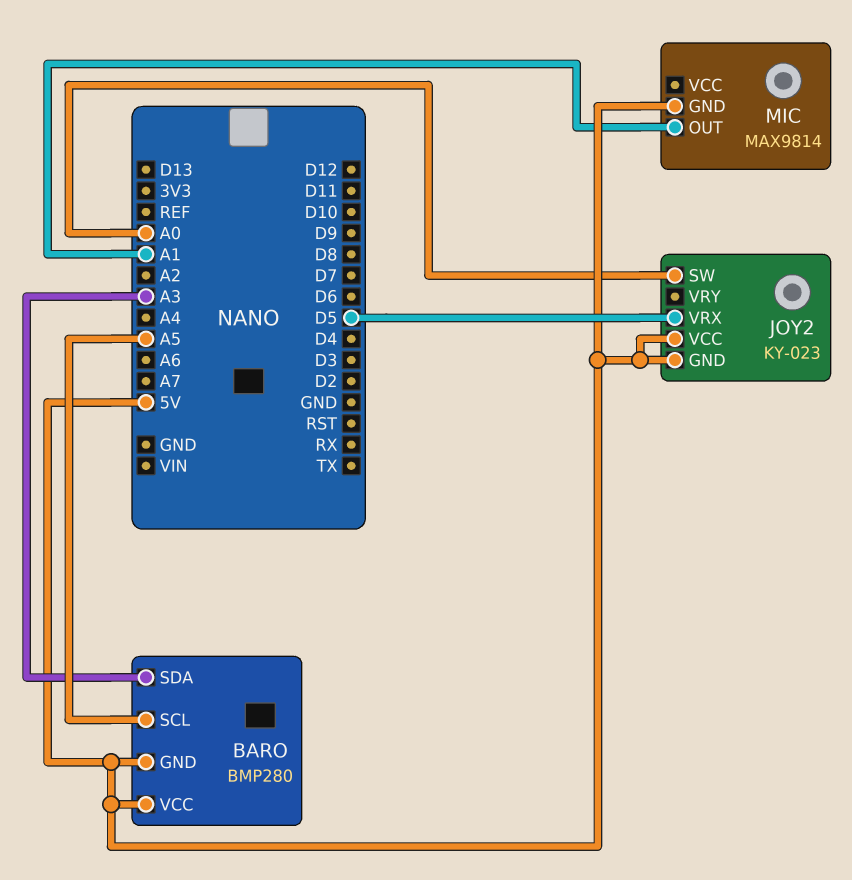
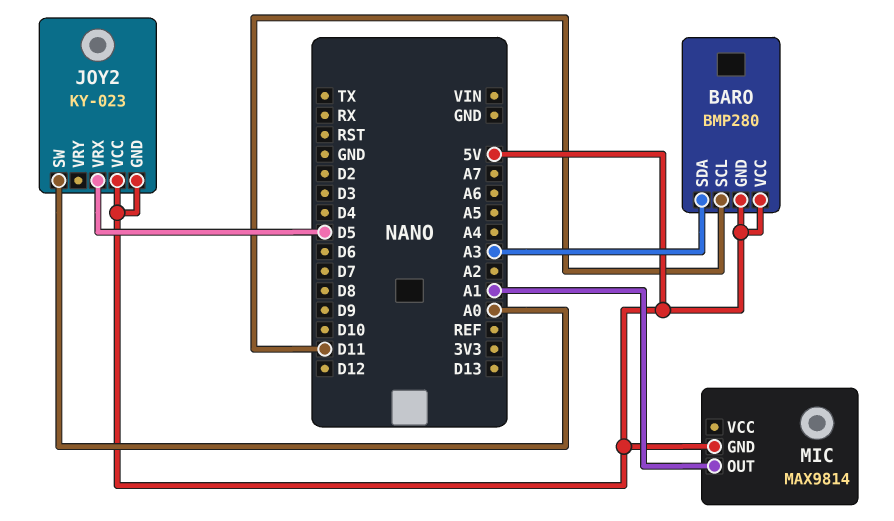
BARO pin SCL: A5 -> D11

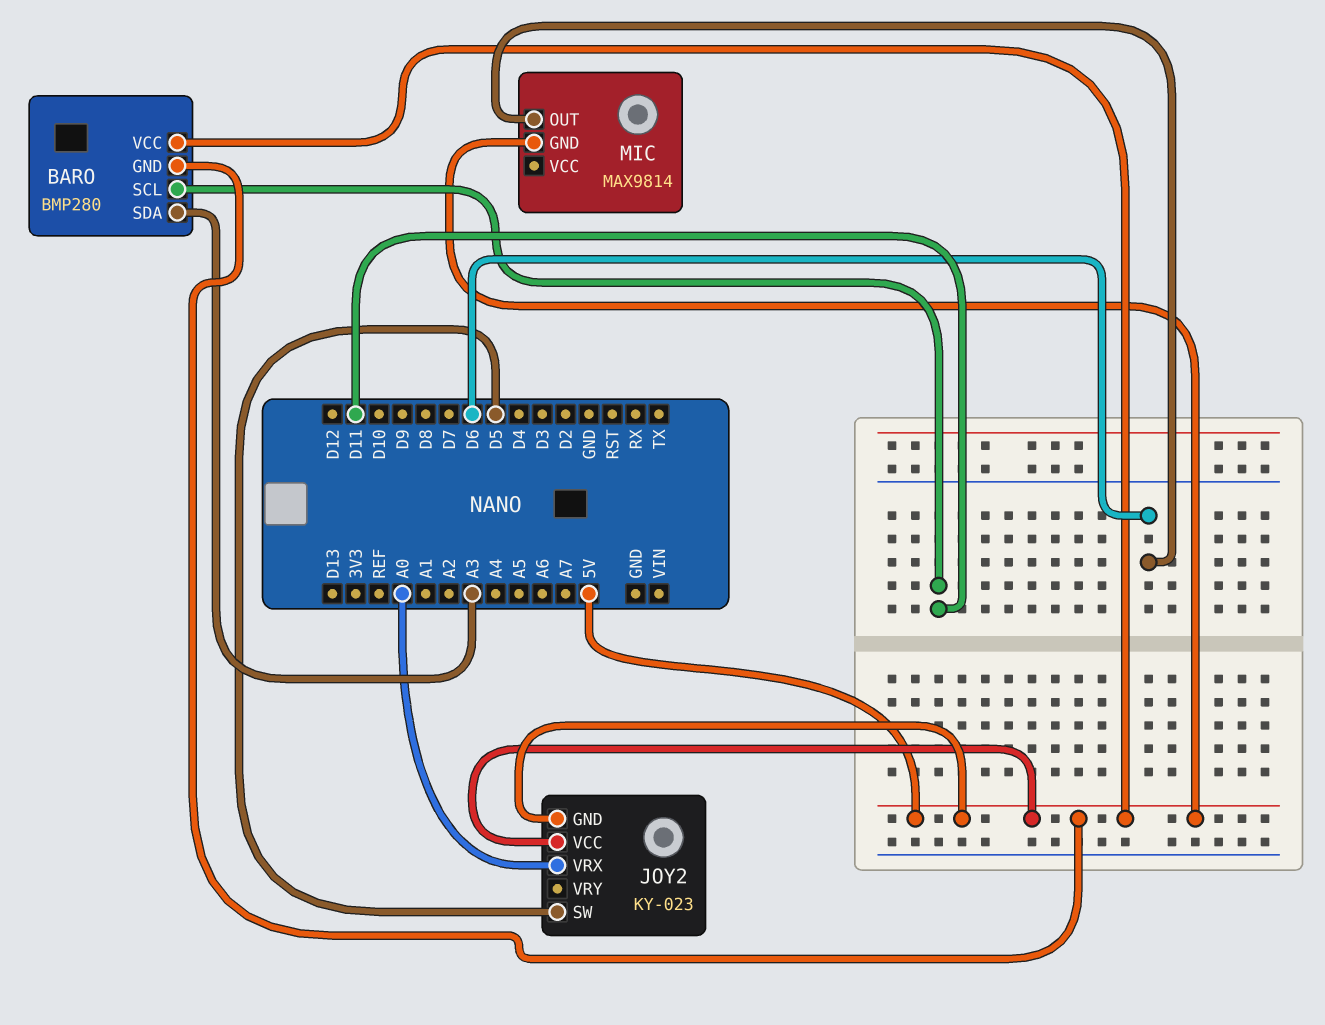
JOY2 pin SW: A0 -> D5
JOY2 pin VRX: D5 -> A0
MIC pin OUT: A1 -> D6

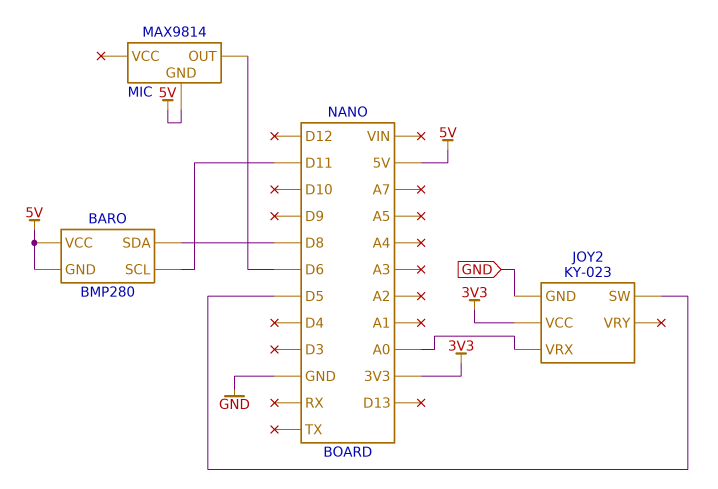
BARO pin SDA: A3 -> D8
JOY2 pin GND: 5V -> GND
JOY2 pin VCC: 5V -> 3V3

